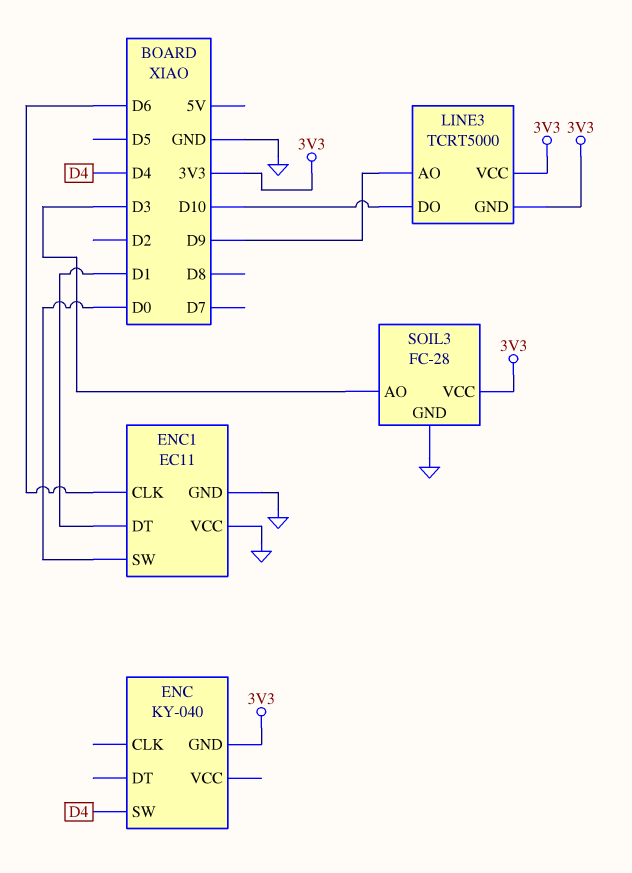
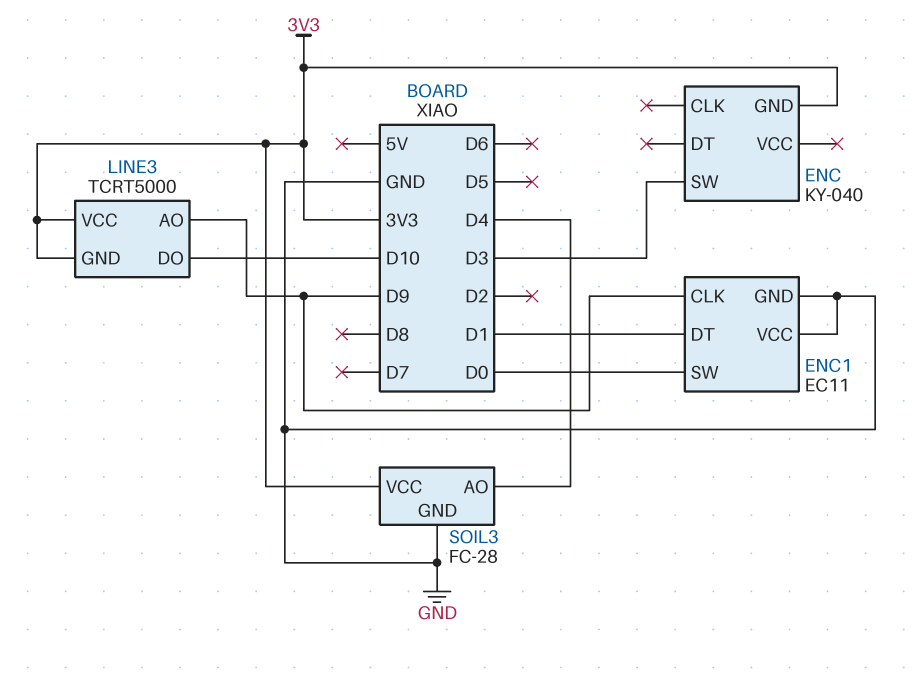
ENC pin SW: D4 -> D3
ENC1 pin CLK: D6 -> D9
SOIL3 pin AO: D3 -> D4

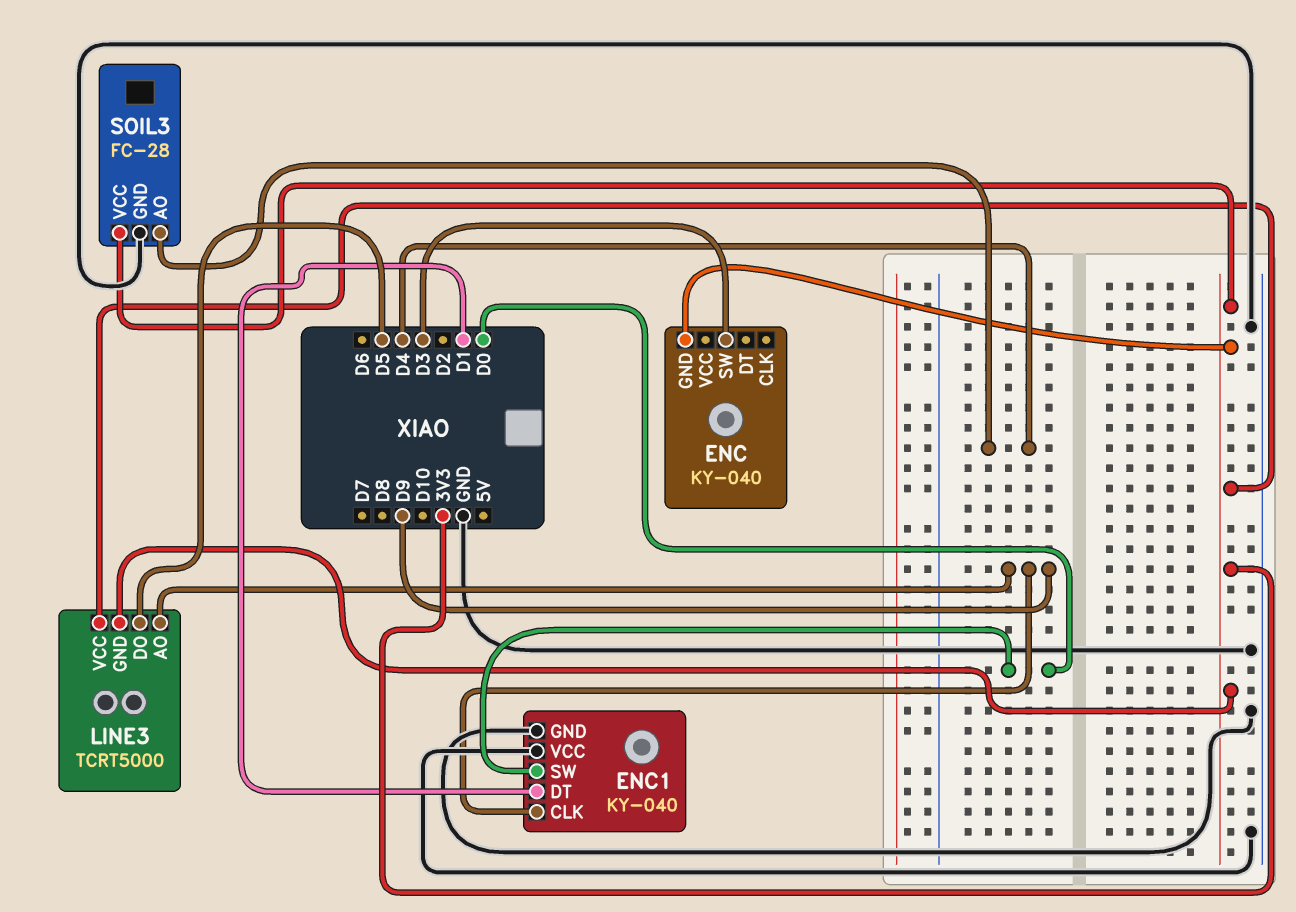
ENC1: EC11 -> KY-040
LINE3 pin DO: D10 -> D5

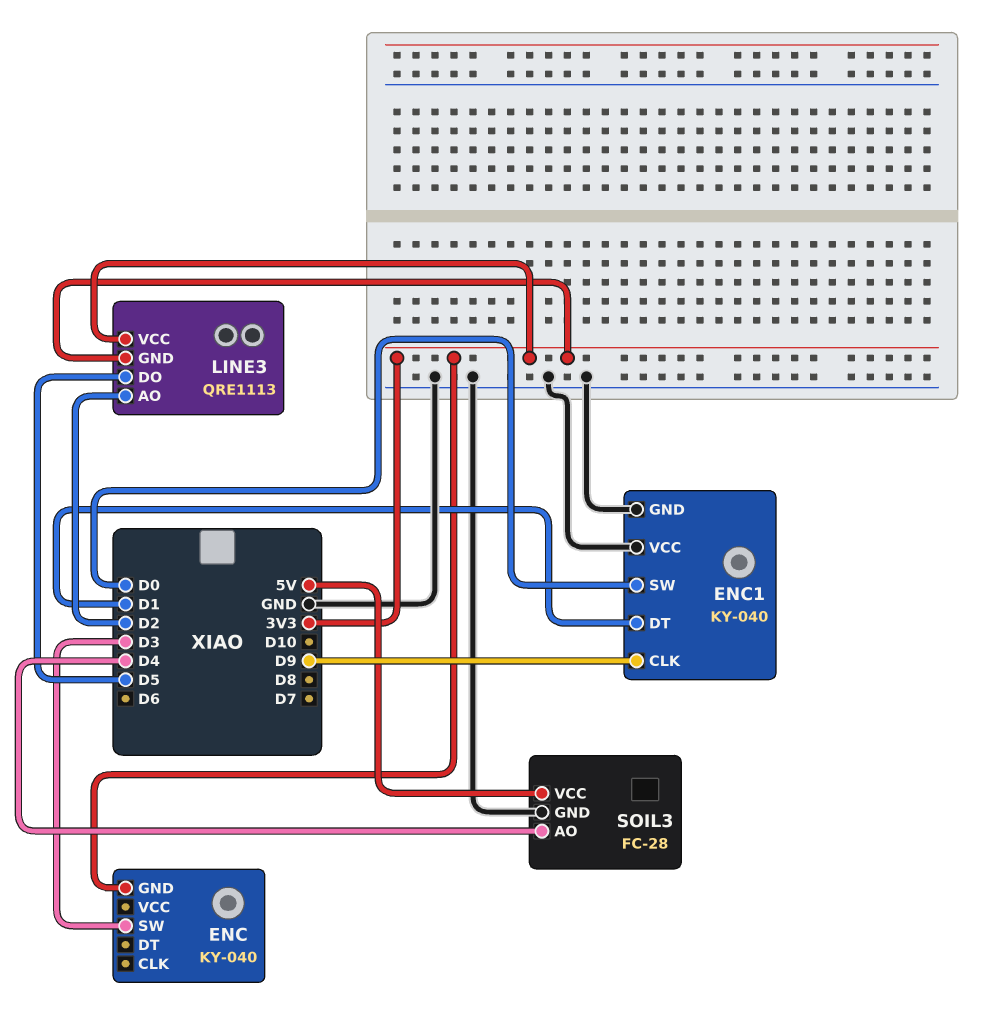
LINE3: TCRT5000 -> QRE1113
LINE3 pin AO: D9 -> D2
SOIL3 pin VCC: 3V3 -> 5V

